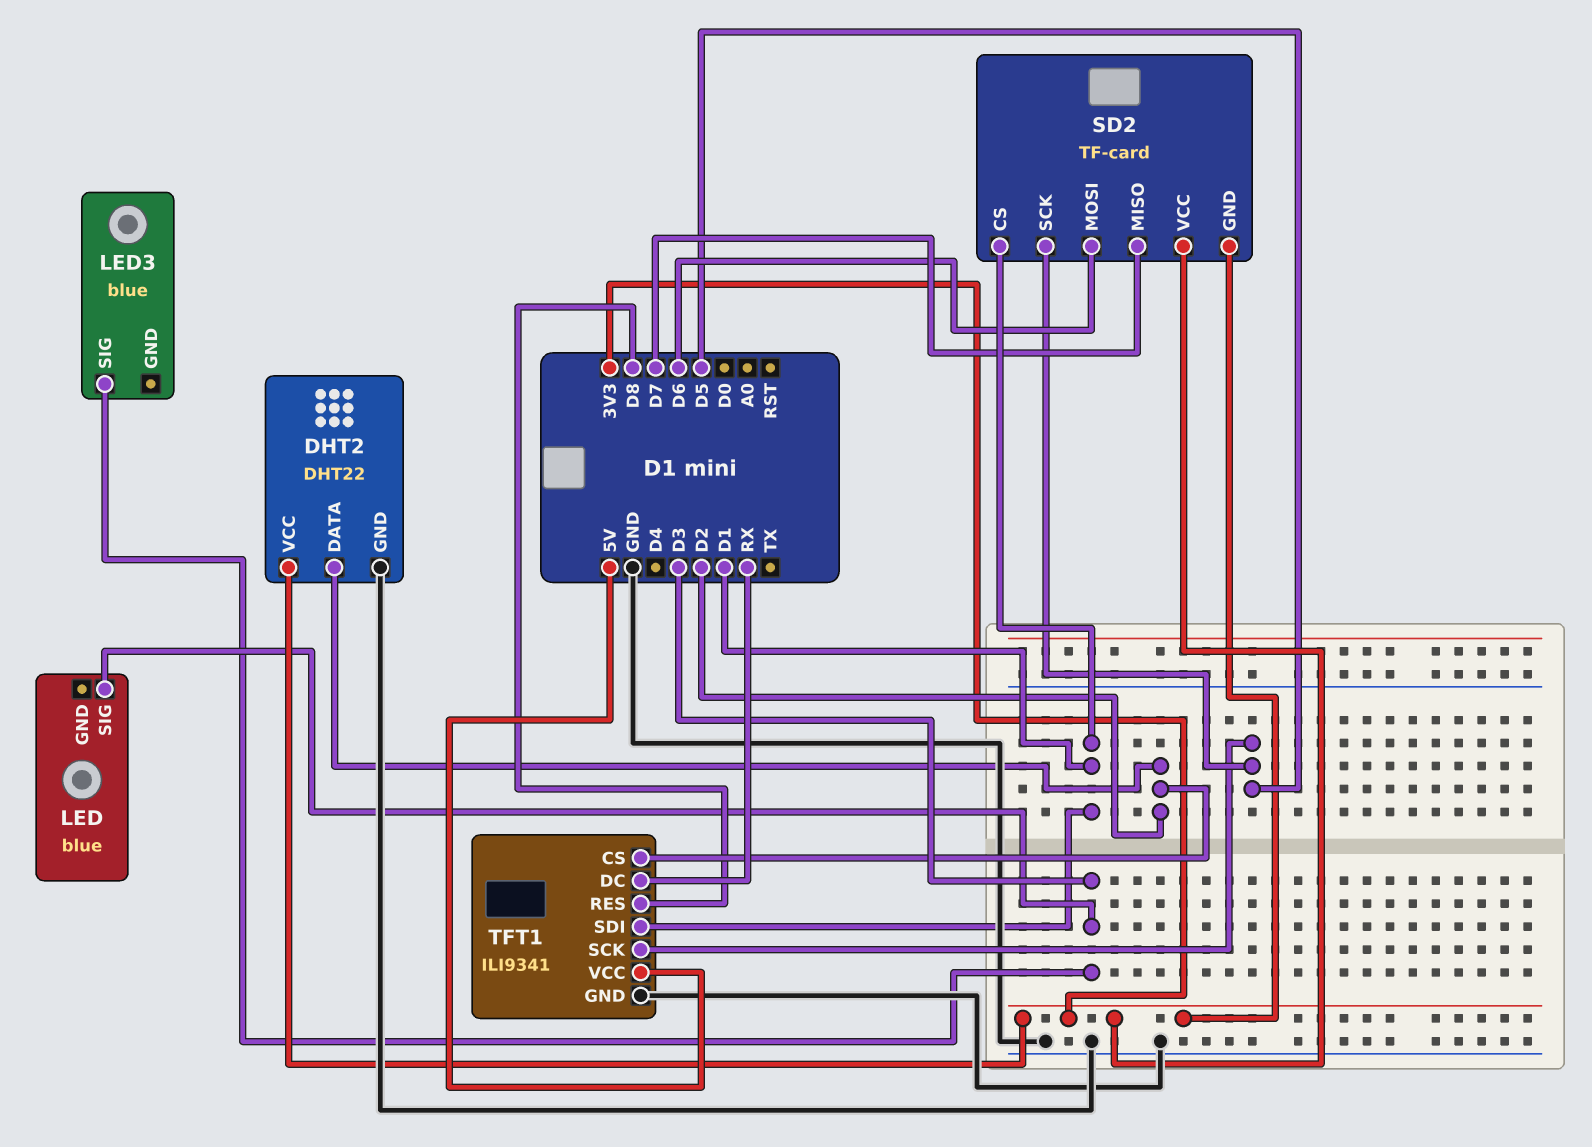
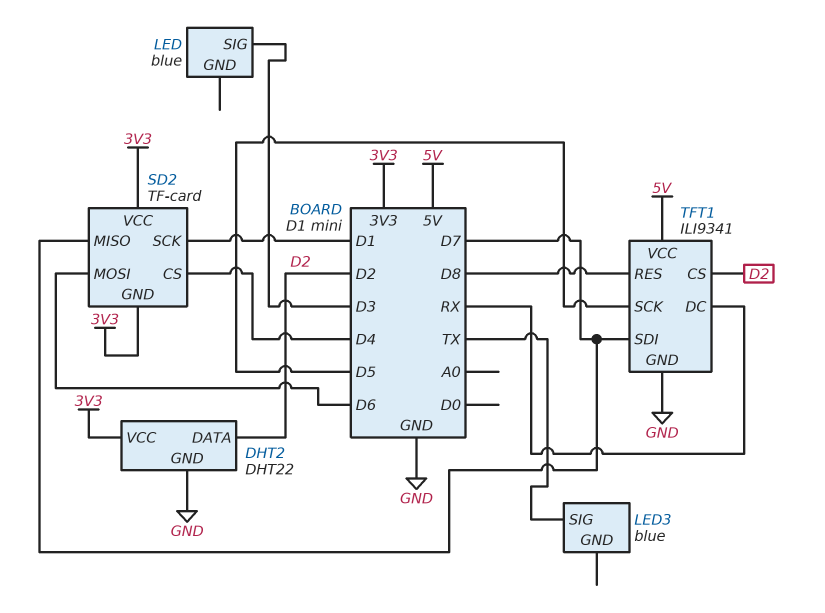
LED3 pin SIG: D3 -> TX
SD2 pin CS: D1 -> D4
SD2 pin SCK: D5 -> D1
TFT1 pin SDI: D1 -> D7

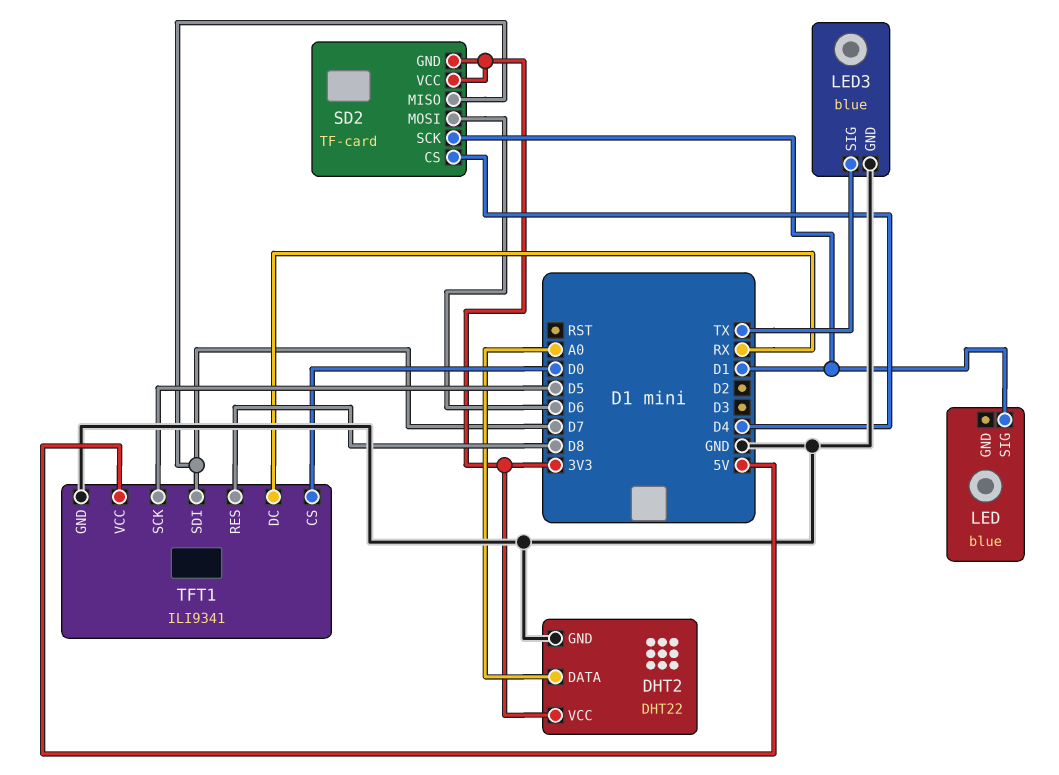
DHT2 pin DATA: D2 -> A0
LED pin SIG: D3 -> D1
LED3 pin GND: none -> GND
TFT1 pin CS: D2 -> D0

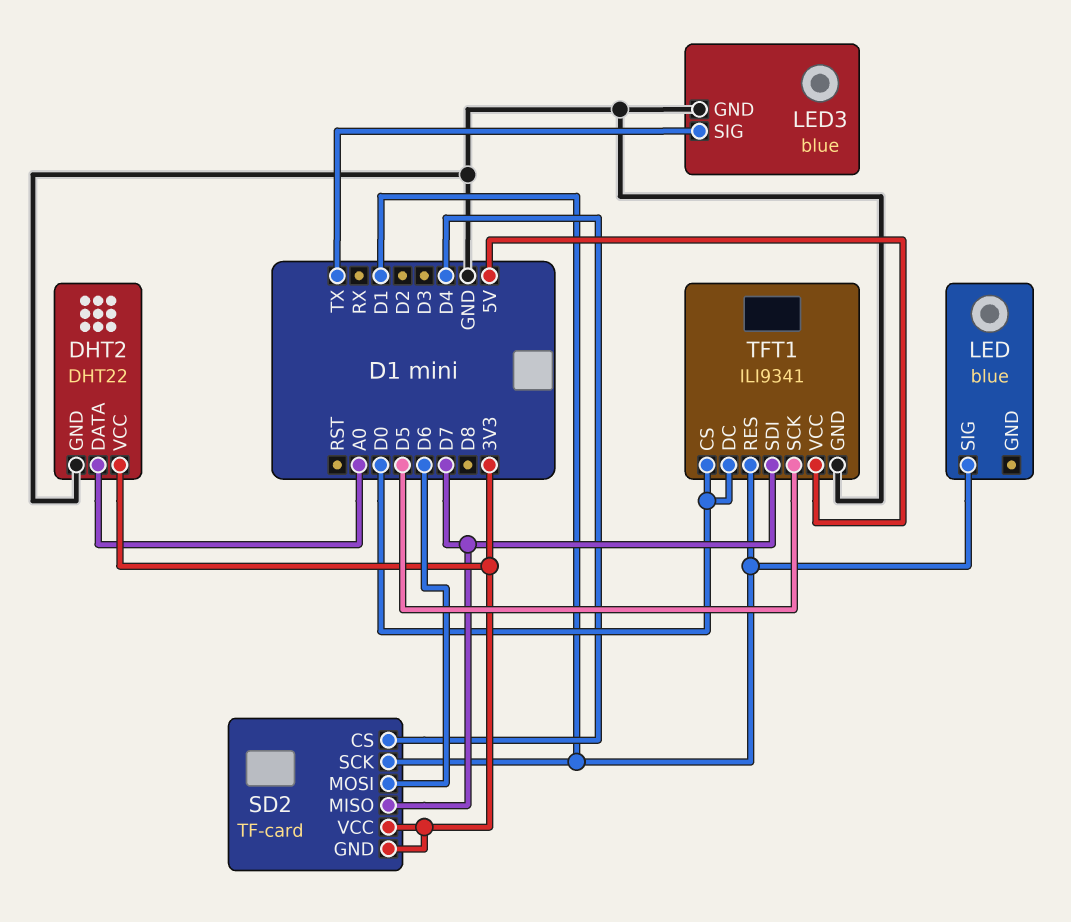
TFT1 pin DC: RX -> D0
TFT1 pin RES: D8 -> D1

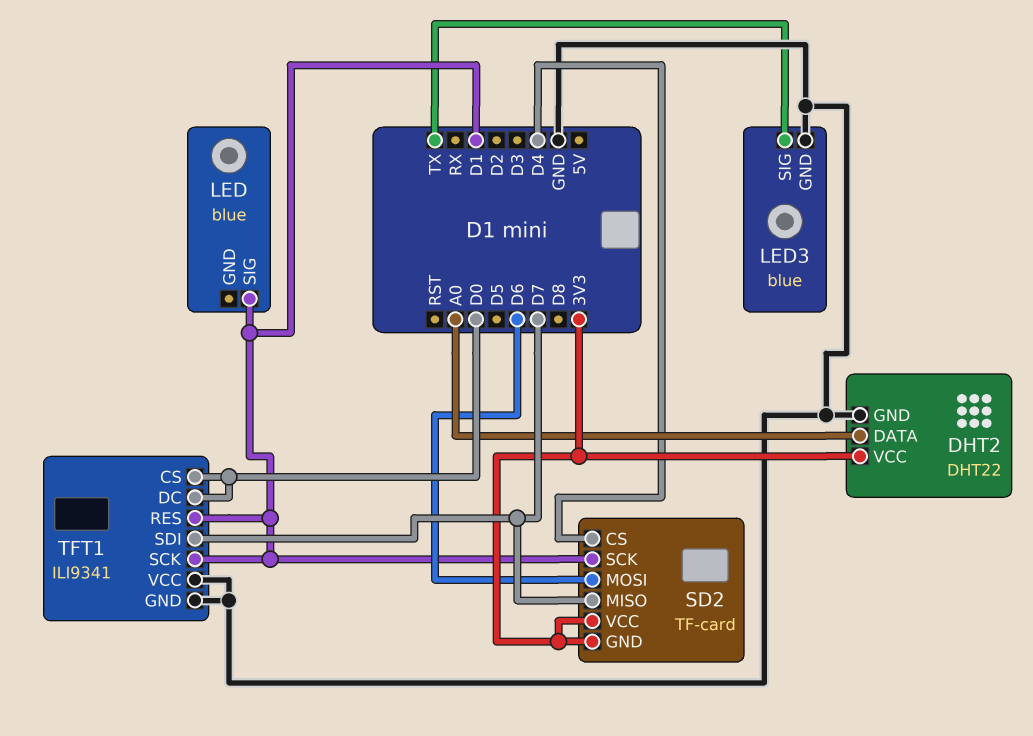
TFT1 pin SCK: D5 -> D1
TFT1 pin VCC: 5V -> GND

